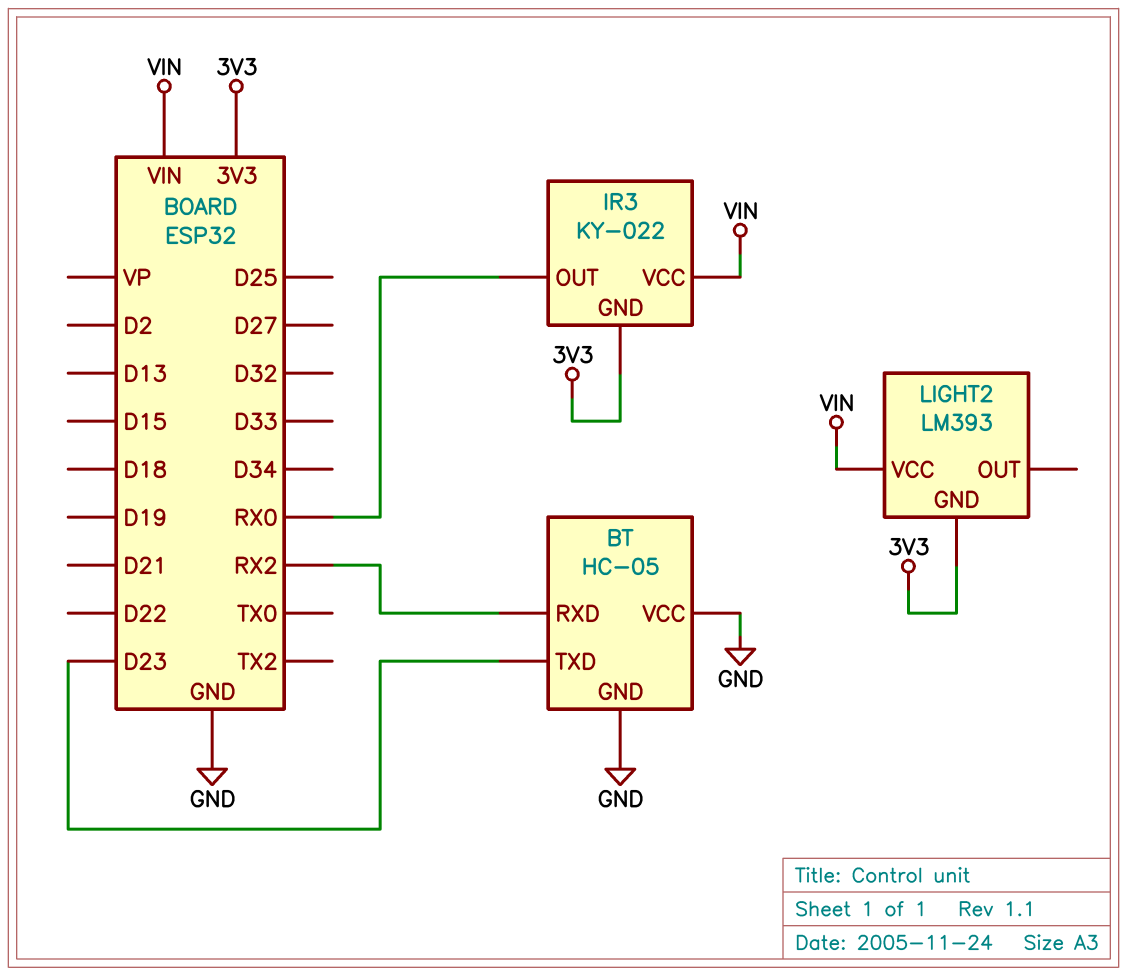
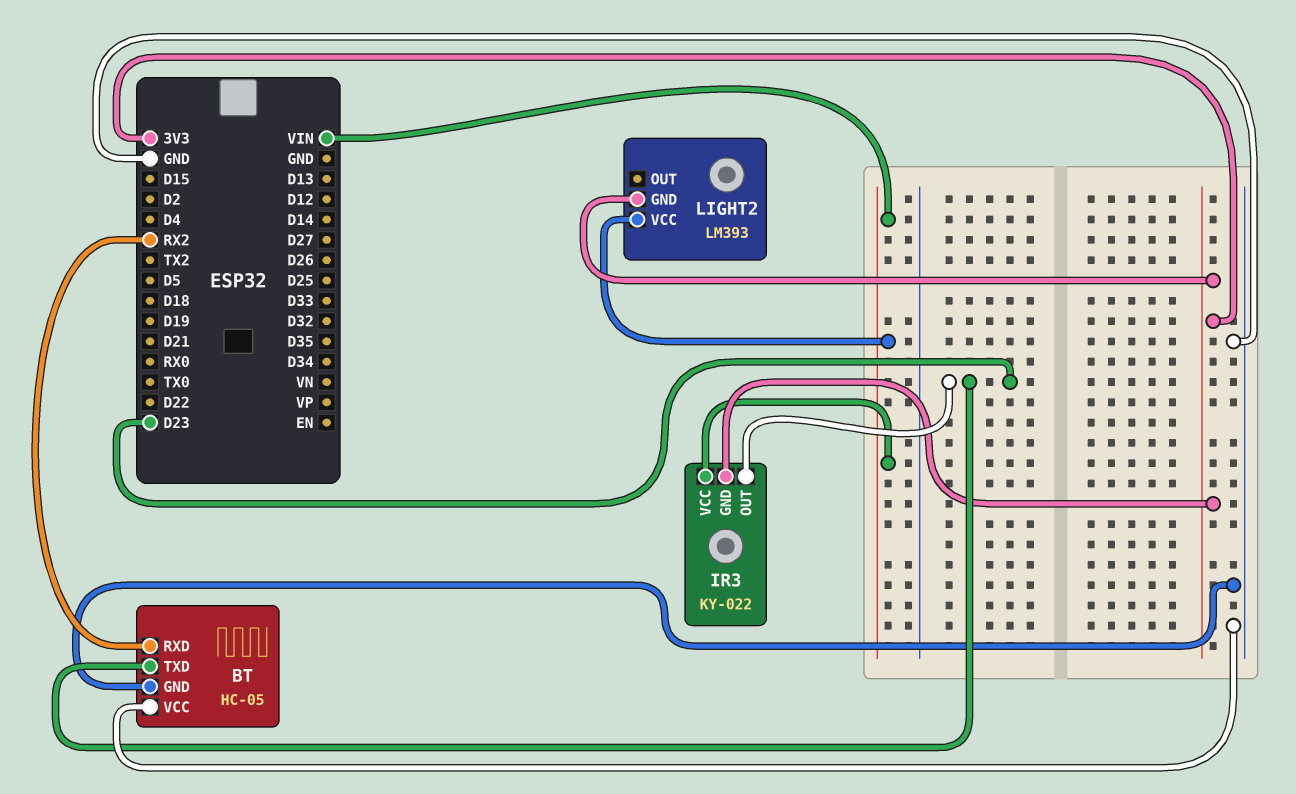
IR3 pin OUT: RX0 -> D23

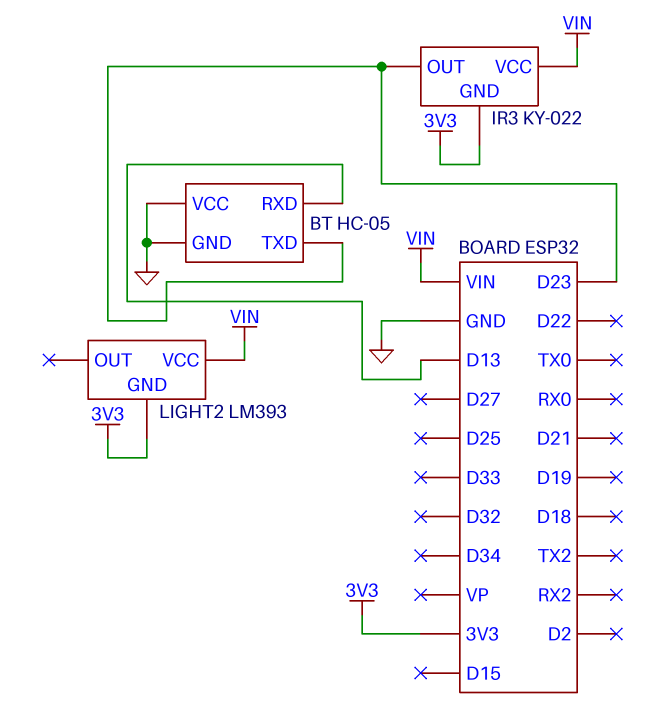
BT pin RXD: RX2 -> D13

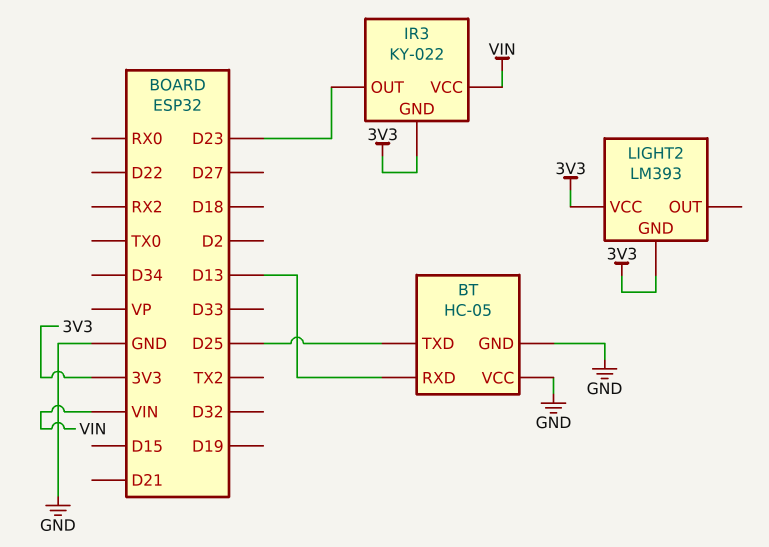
BT pin TXD: D23 -> D25
LIGHT2 pin VCC: VIN -> 3V3

